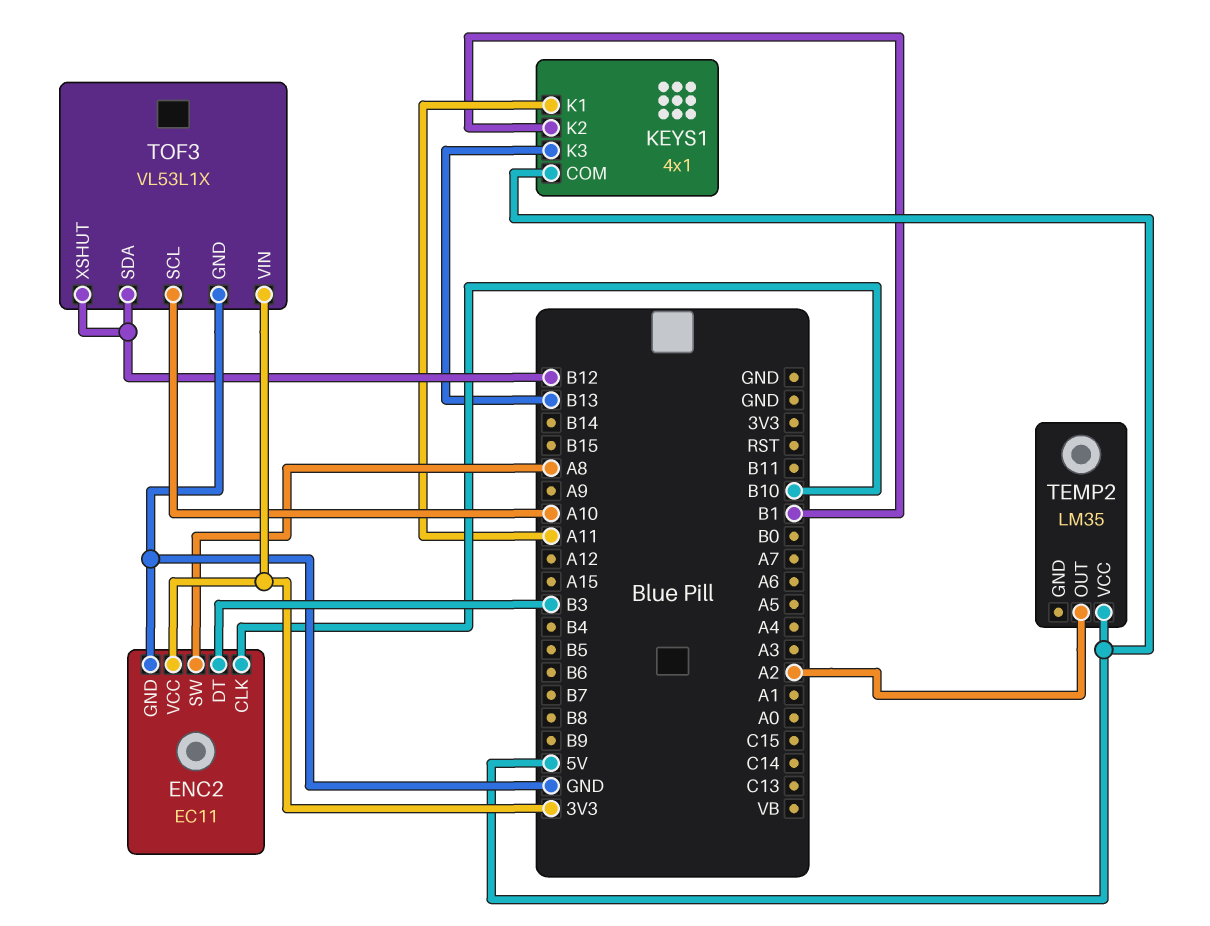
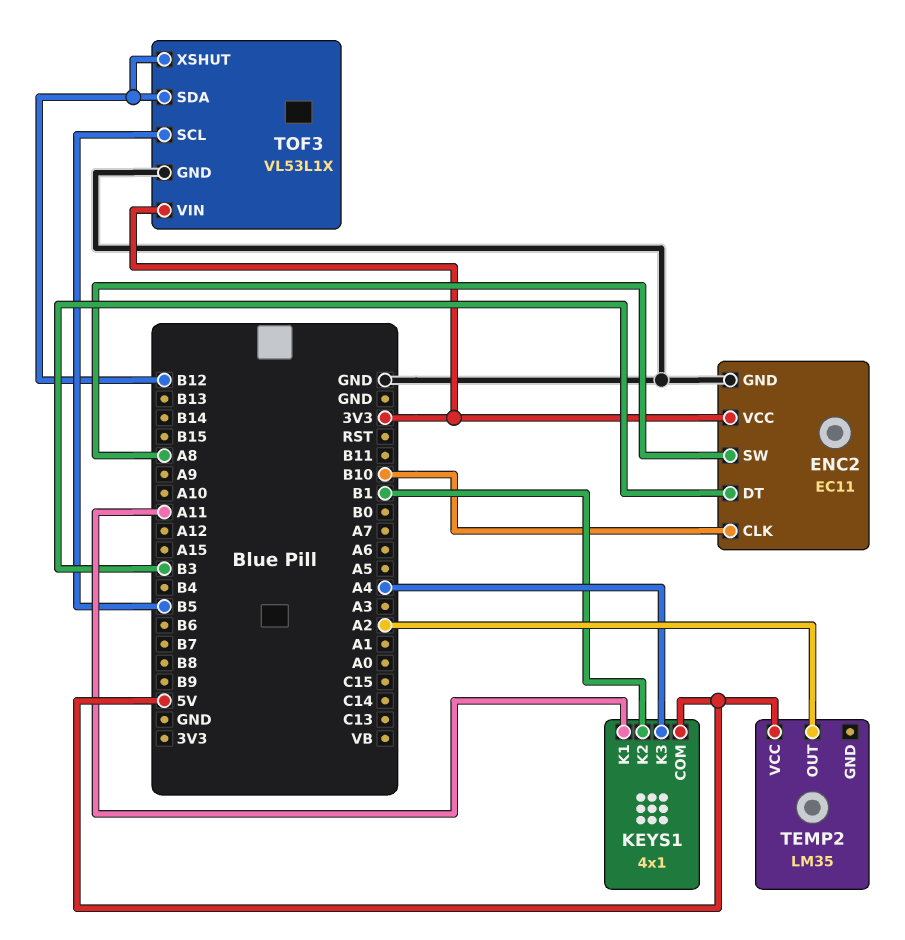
KEYS1 pin K3: B13 -> A4
TOF3 pin SCL: A10 -> B5

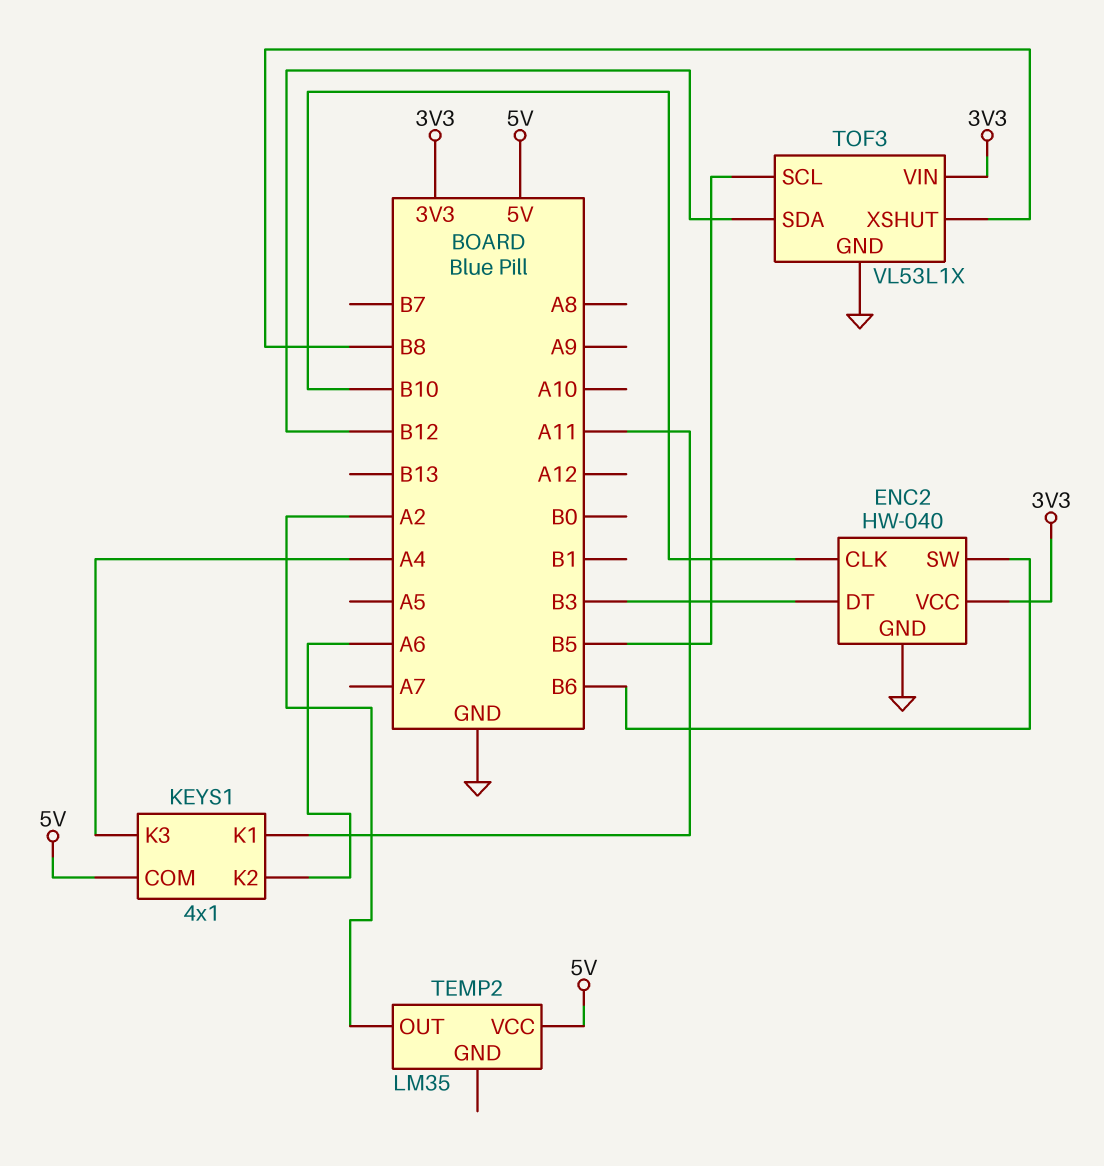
ENC2: EC11 -> HW-040
ENC2 pin SW: A8 -> B6
KEYS1 pin K2: B1 -> A6
TOF3 pin XSHUT: B12 -> B8

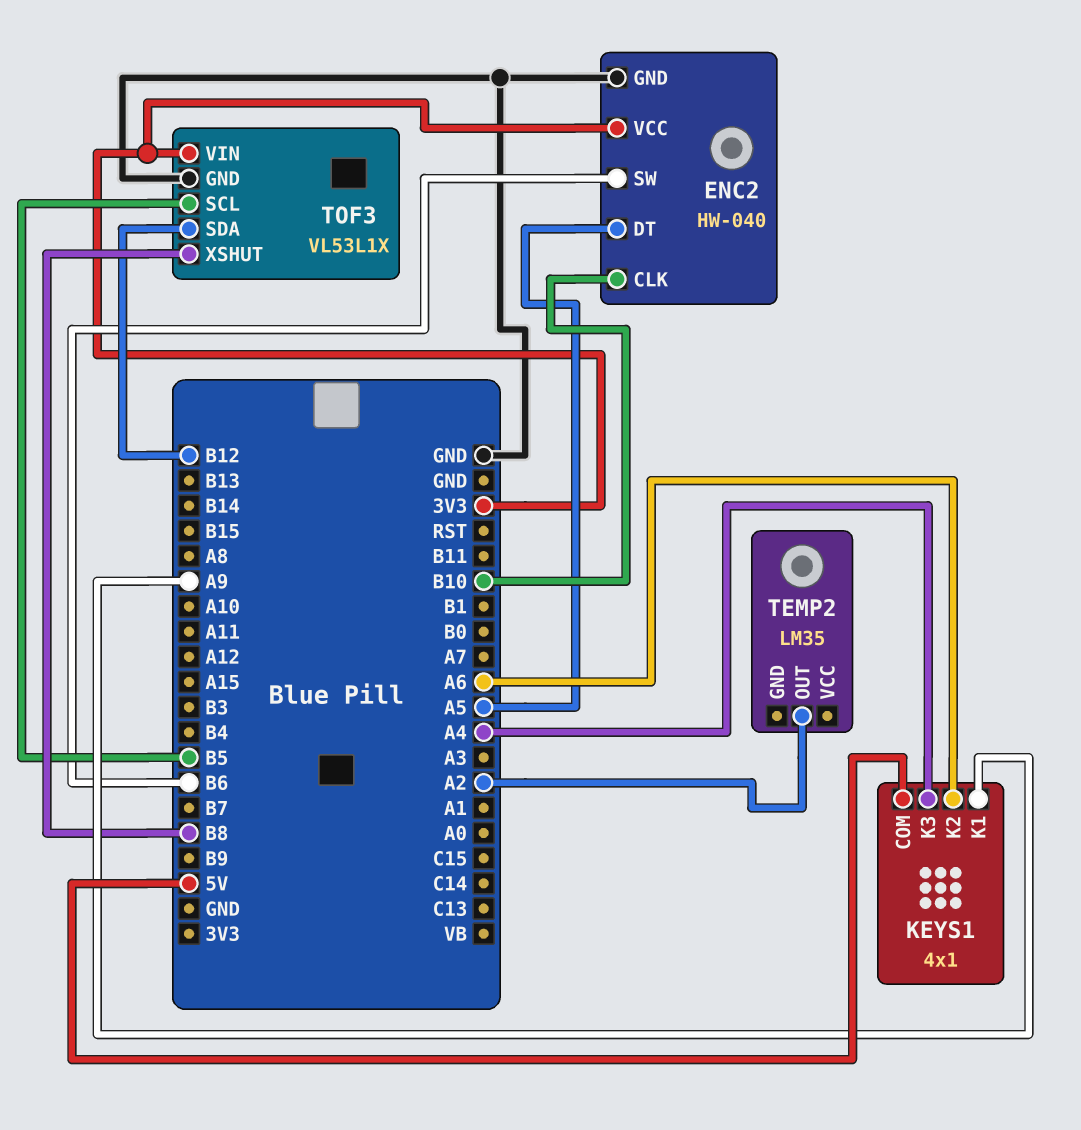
ENC2 pin DT: B3 -> A5
KEYS1 pin K1: A11 -> A9
TEMP2 pin VCC: 5V -> none

